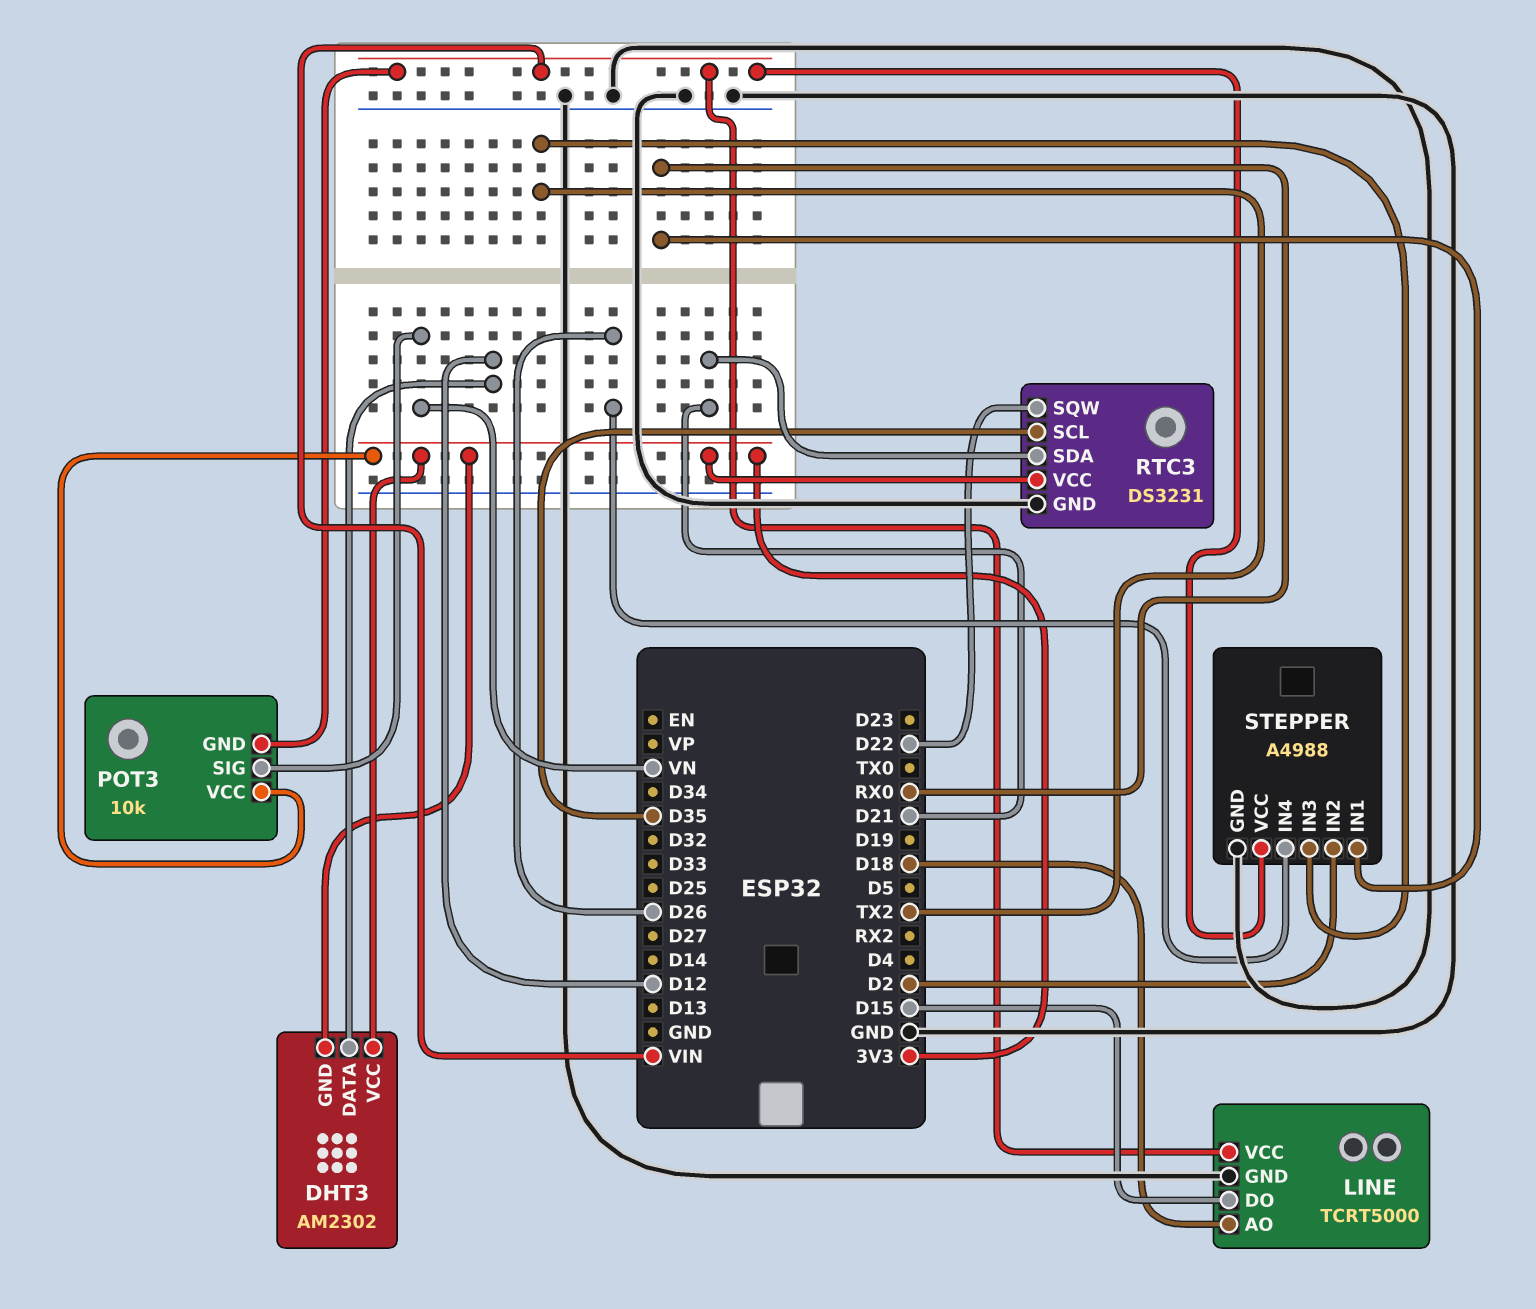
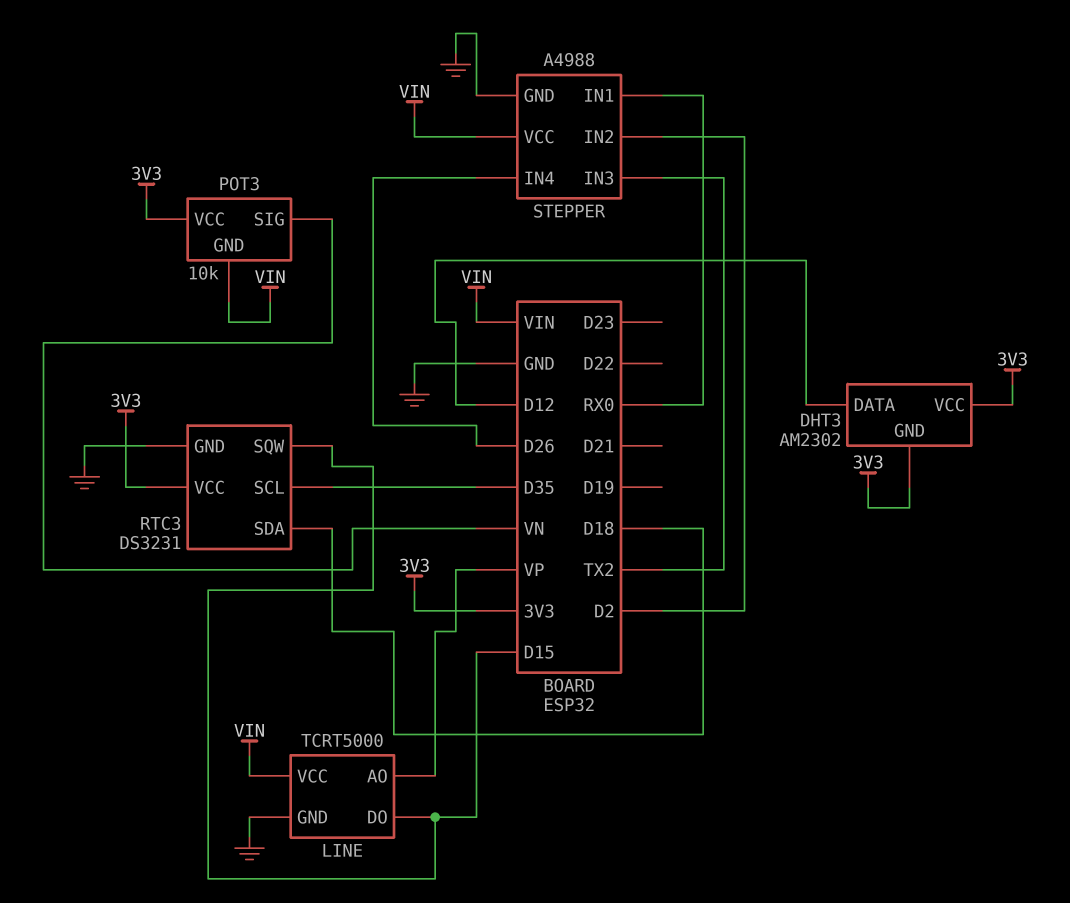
LINE pin AO: D18 -> VP
RTC3 pin SDA: D21 -> D18
RTC3 pin SQW: D22 -> D15

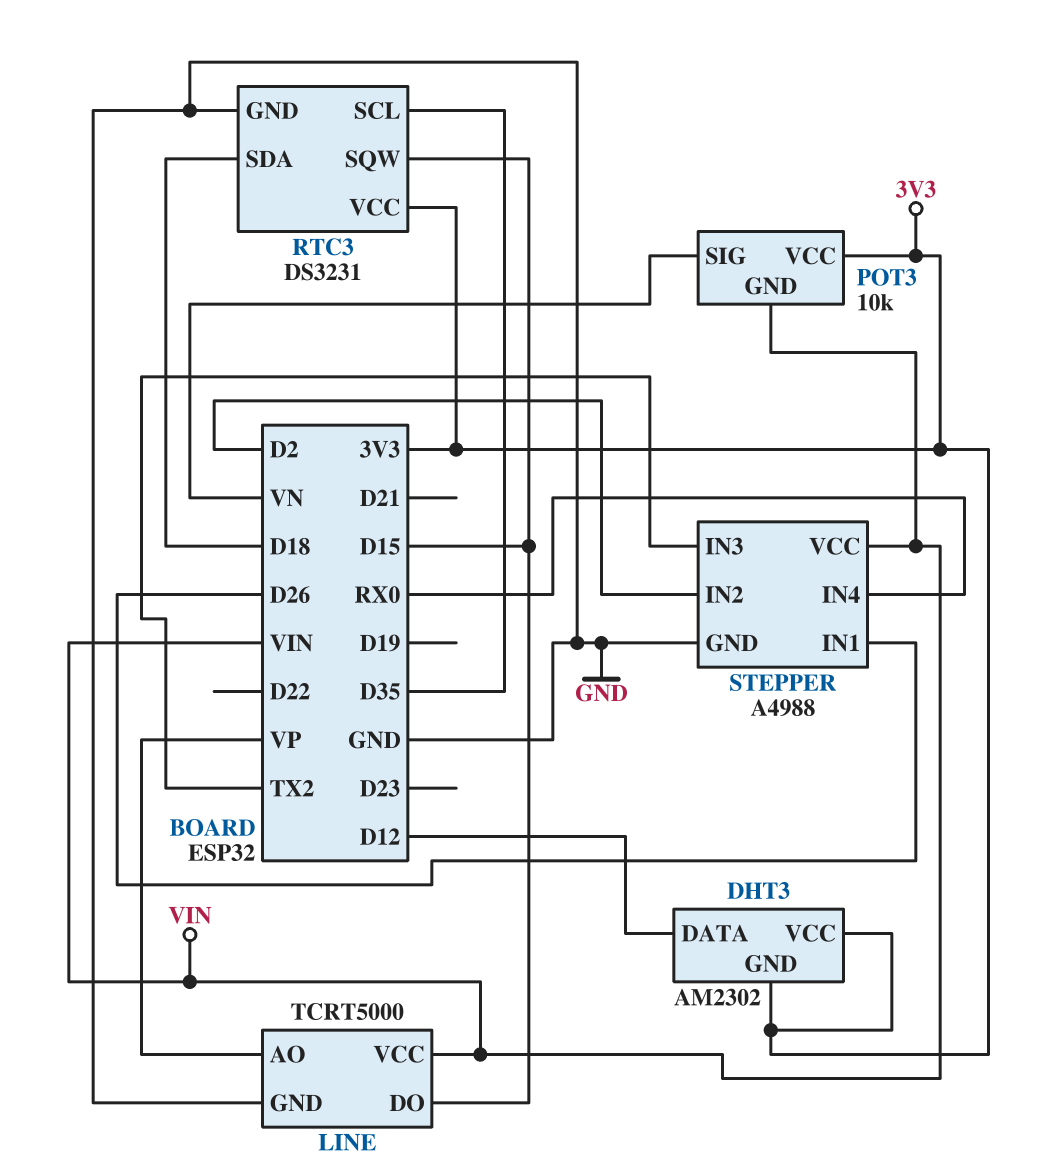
STEPPER pin IN1: RX0 -> D26
STEPPER pin IN4: D26 -> RX0

